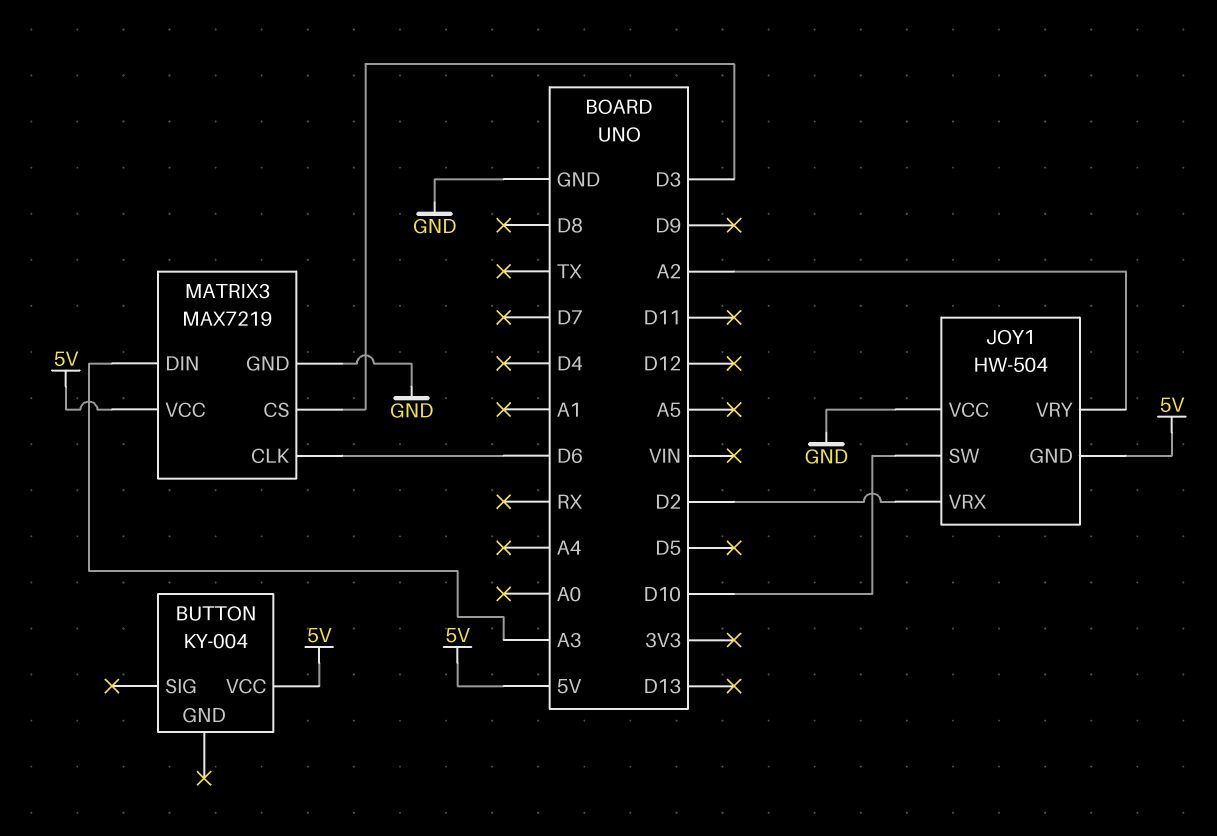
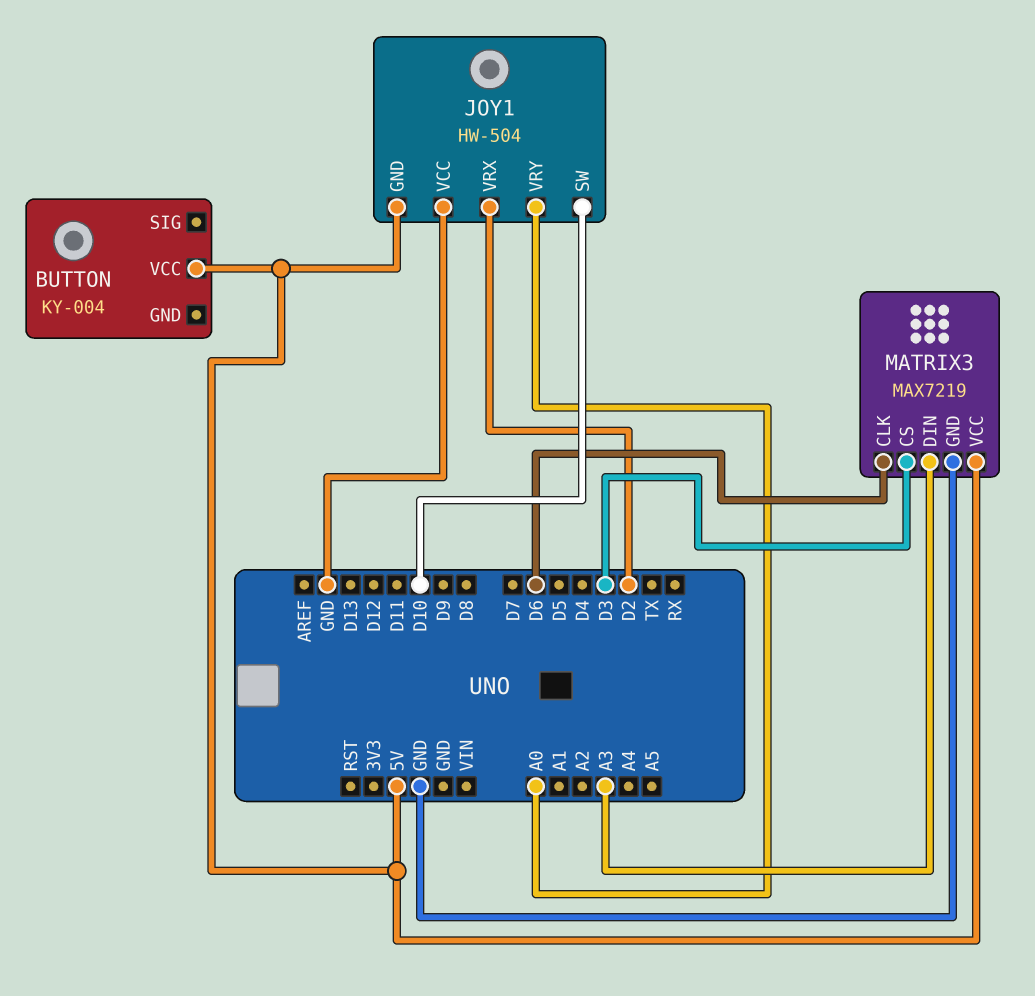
JOY1 pin VRY: A2 -> A0

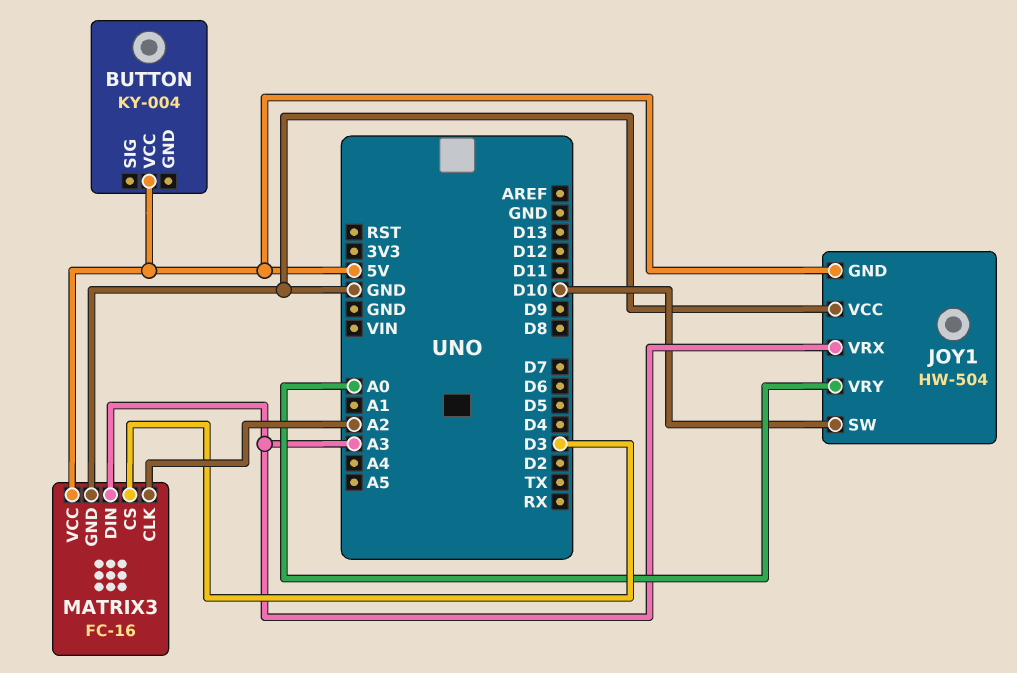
JOY1 pin VRX: D2 -> A3
MATRIX3: MAX7219 -> FC-16
MATRIX3 pin CLK: D6 -> A2

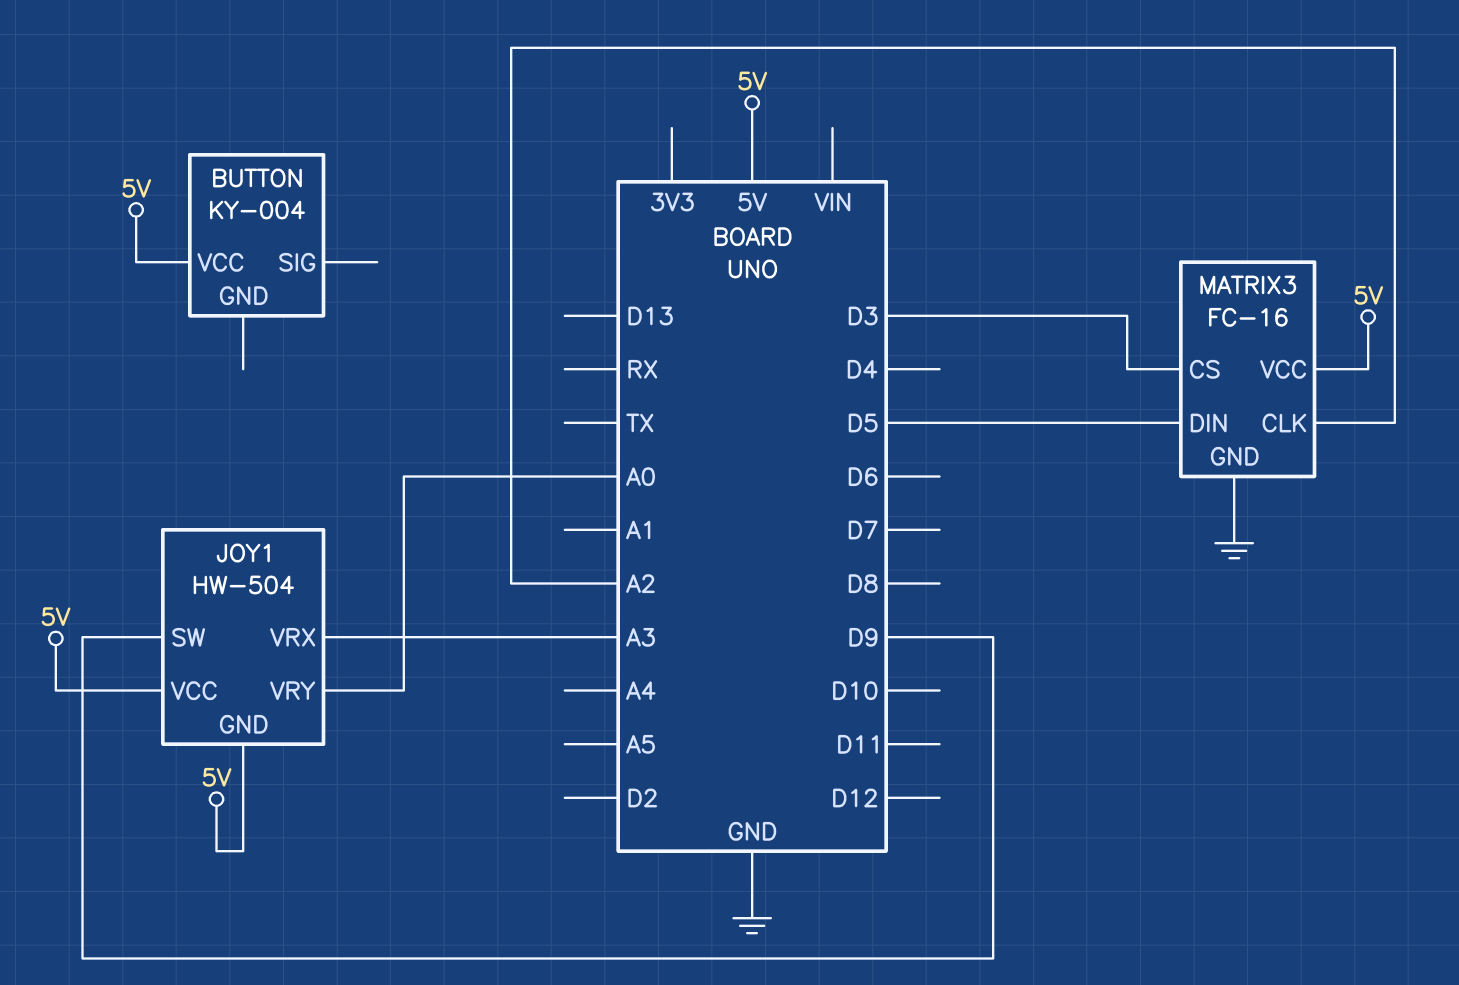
JOY1 pin SW: D10 -> D9
JOY1 pin VCC: GND -> 5V
MATRIX3 pin DIN: A3 -> D5

